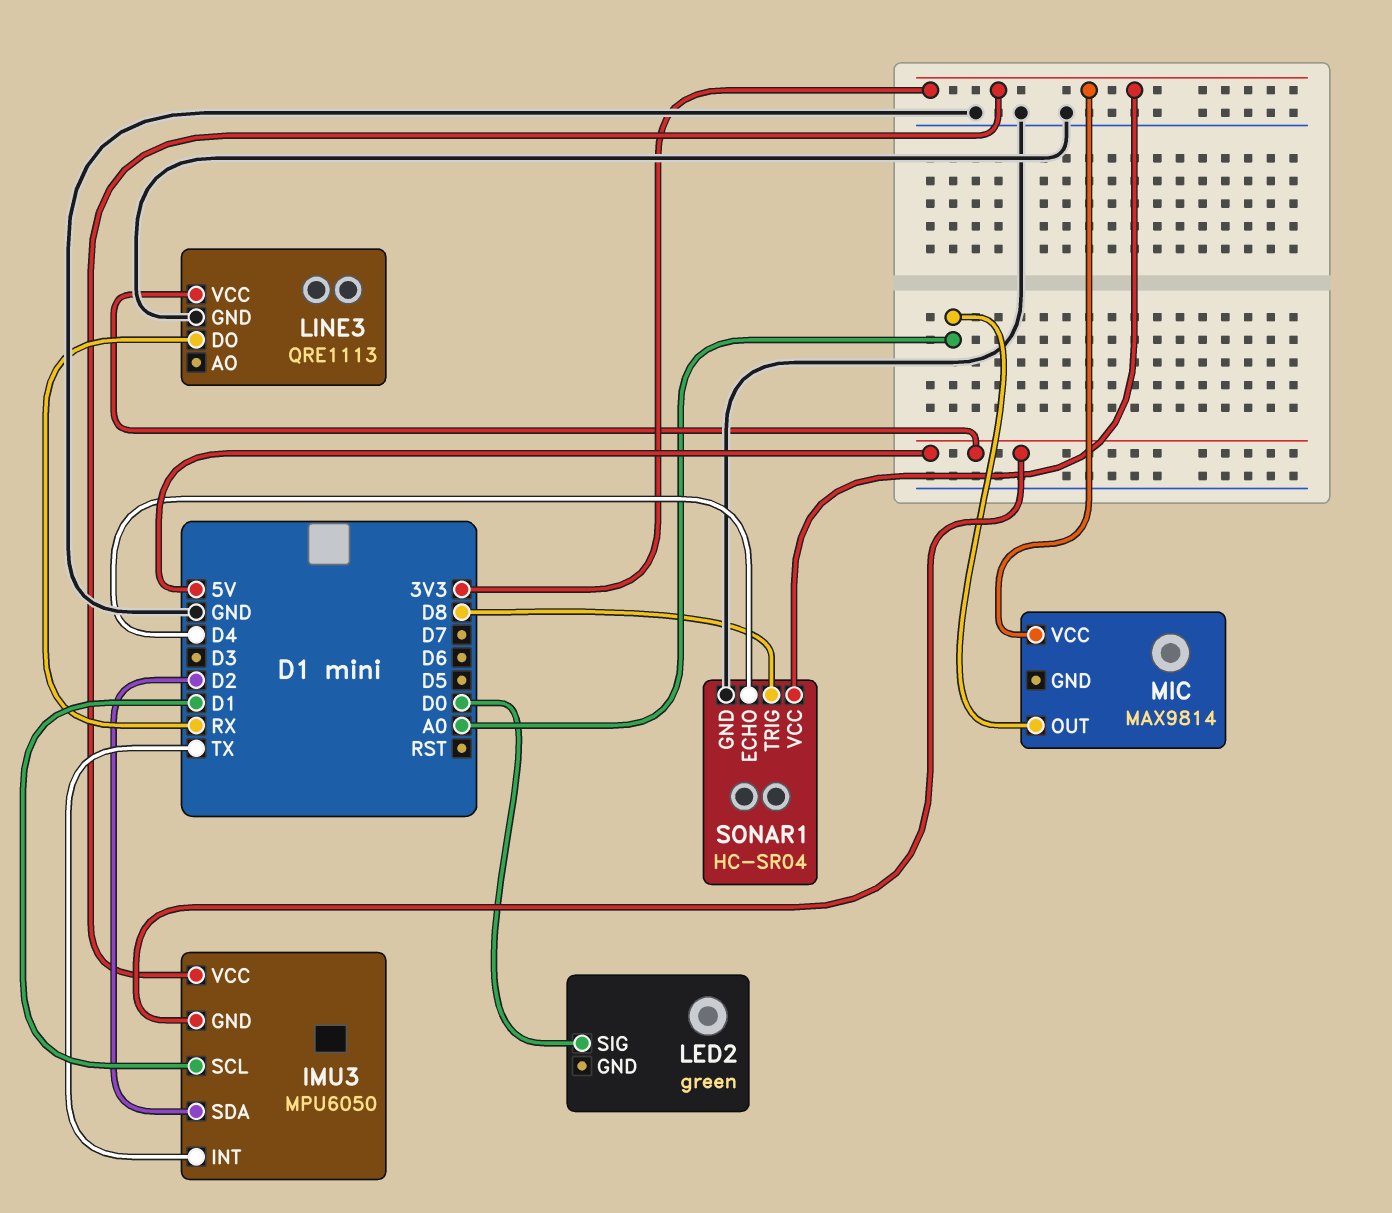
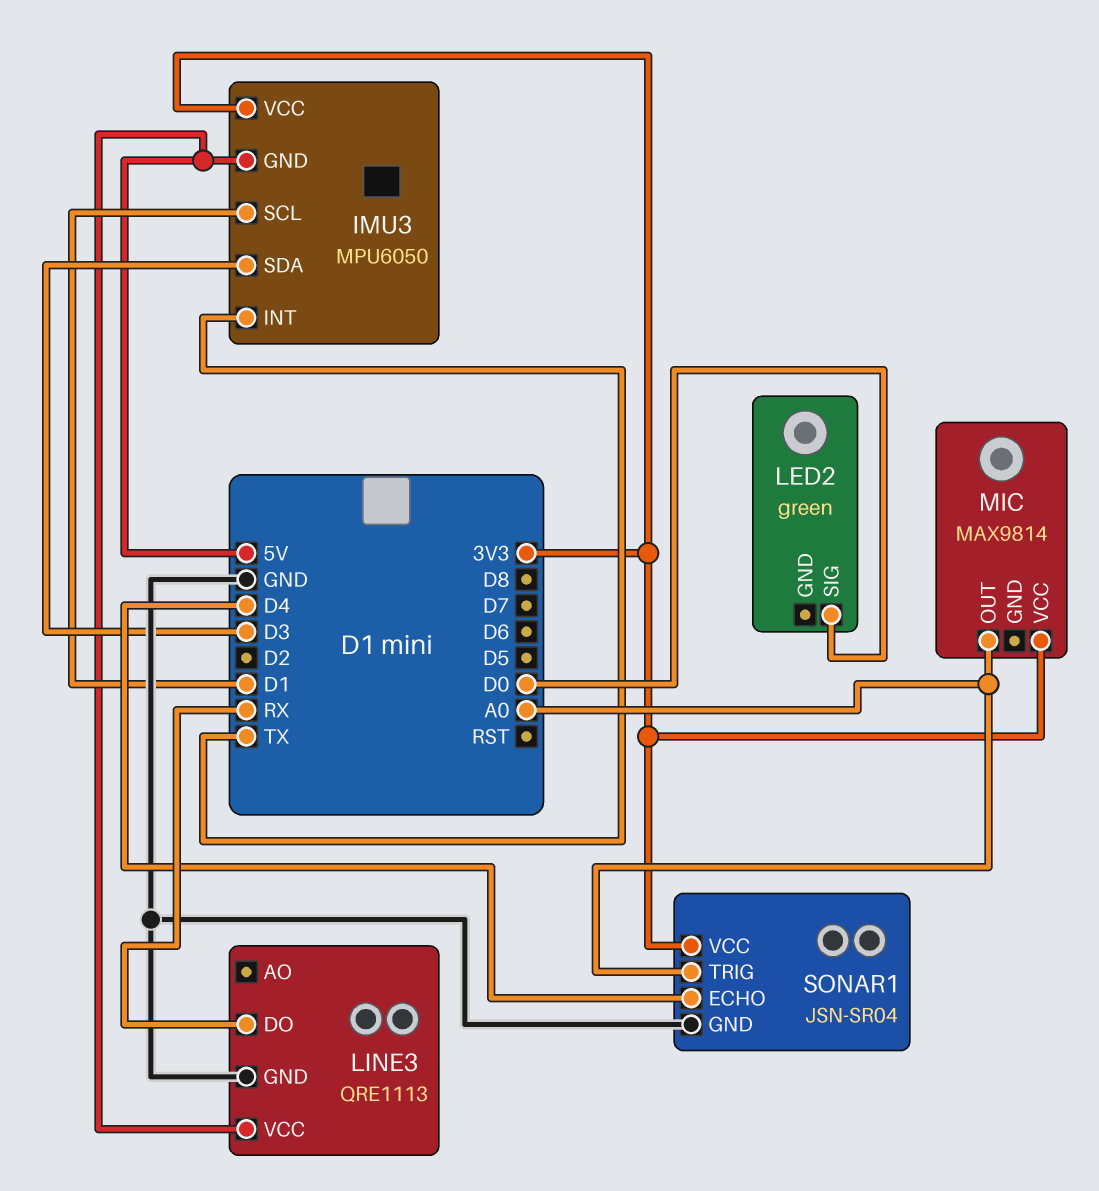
IMU3 pin SDA: D2 -> D3
SONAR1: HC-SR04 -> JSN-SR04
SONAR1 pin TRIG: D8 -> A0

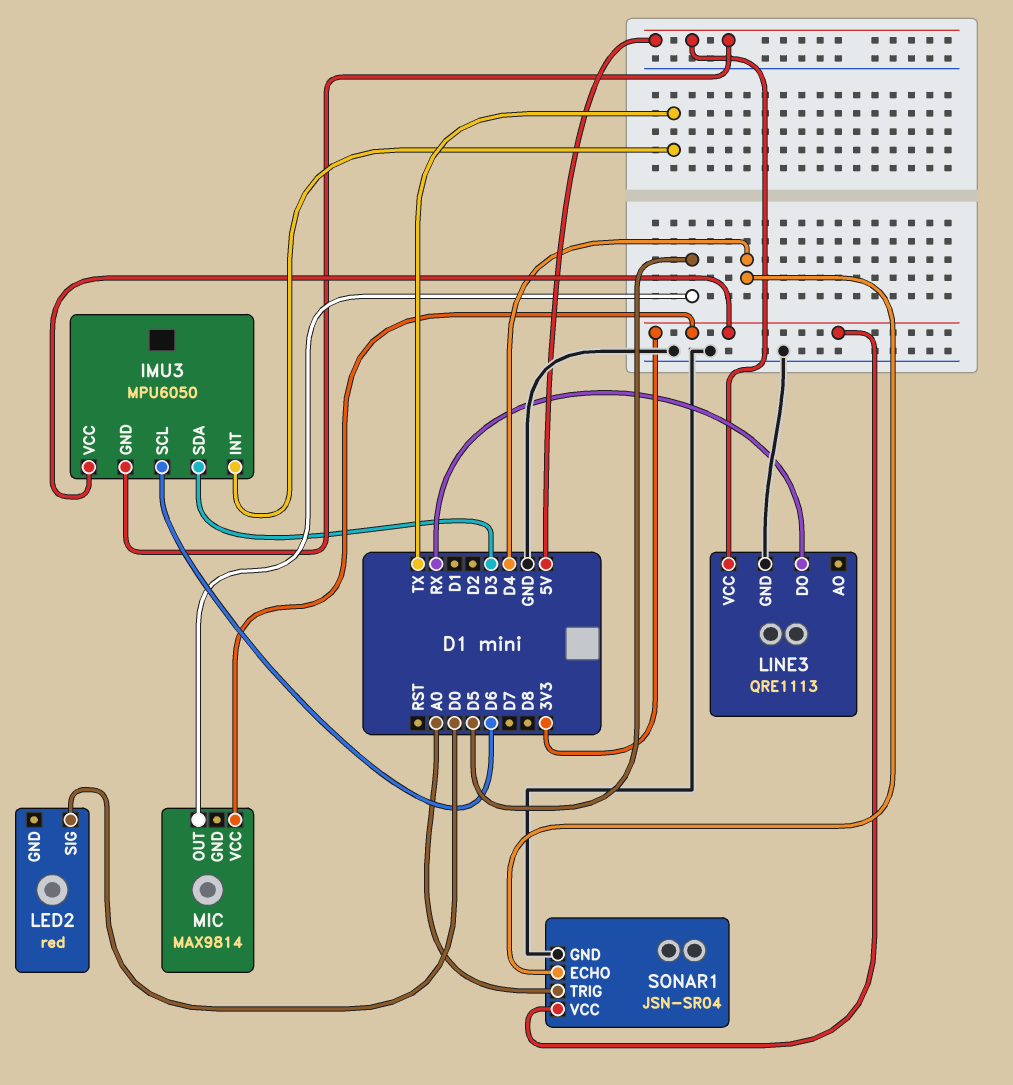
IMU3 pin SCL: D1 -> D6
LED2: green -> red
MIC pin OUT: A0 -> D5

